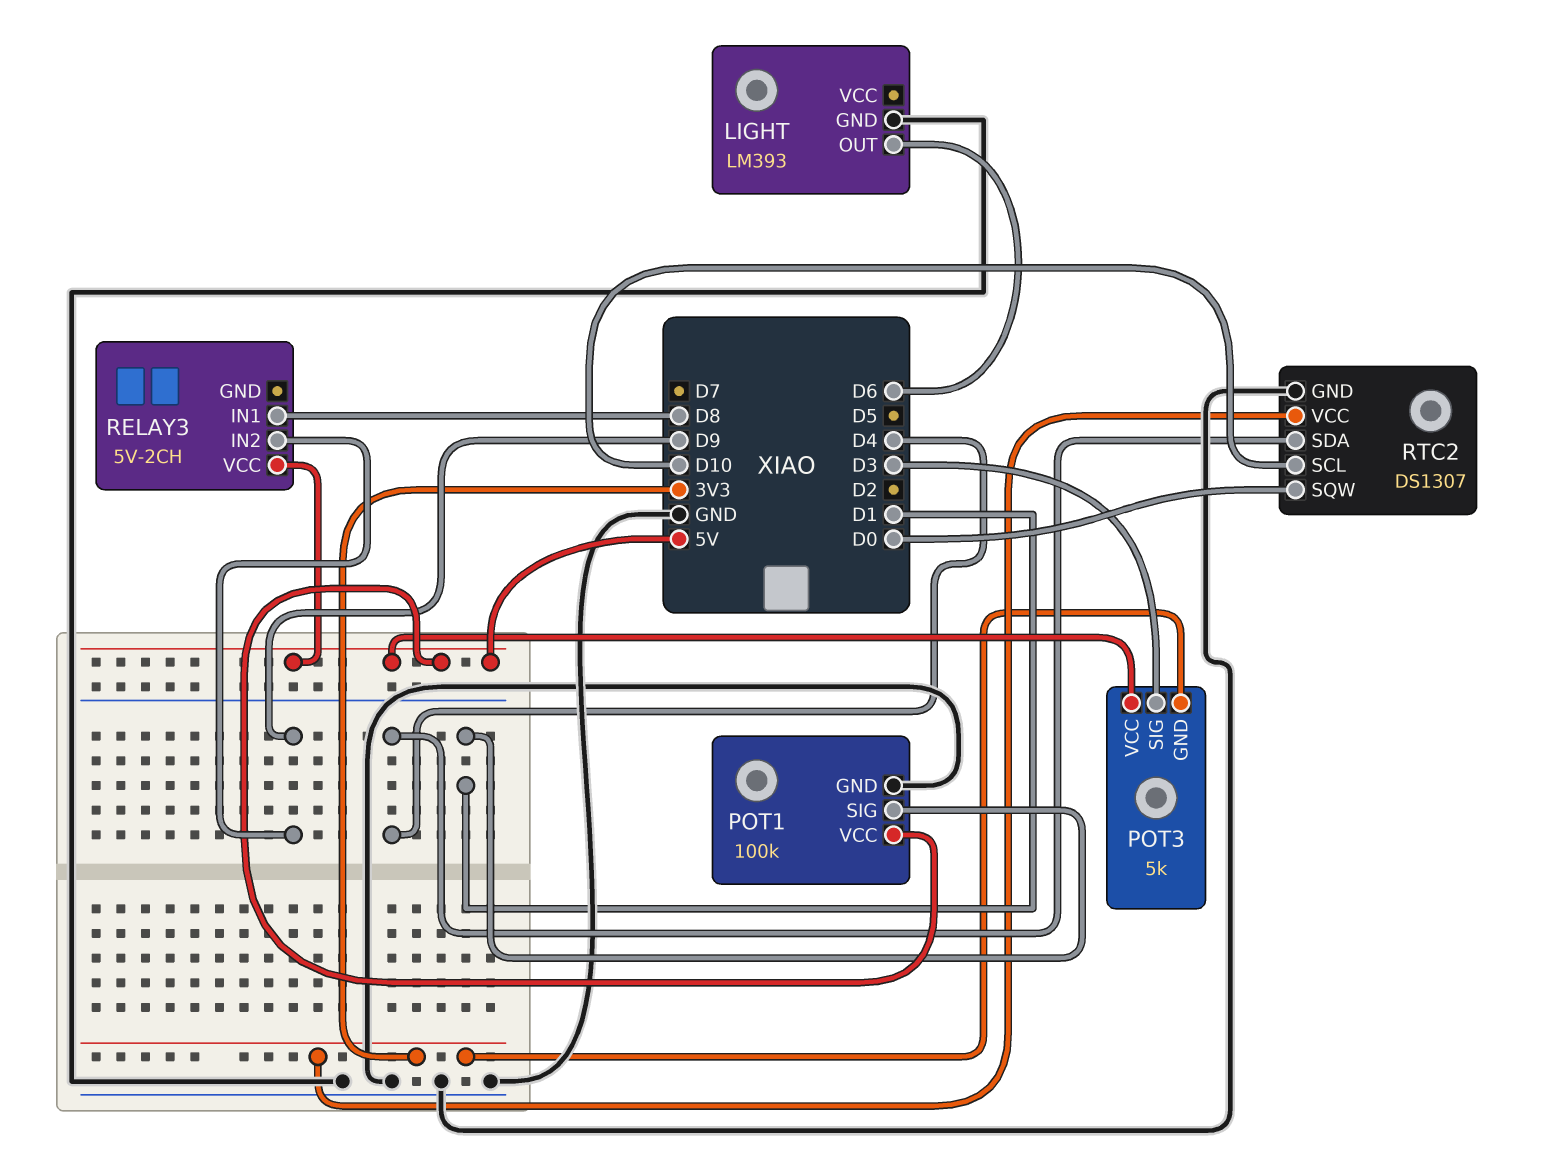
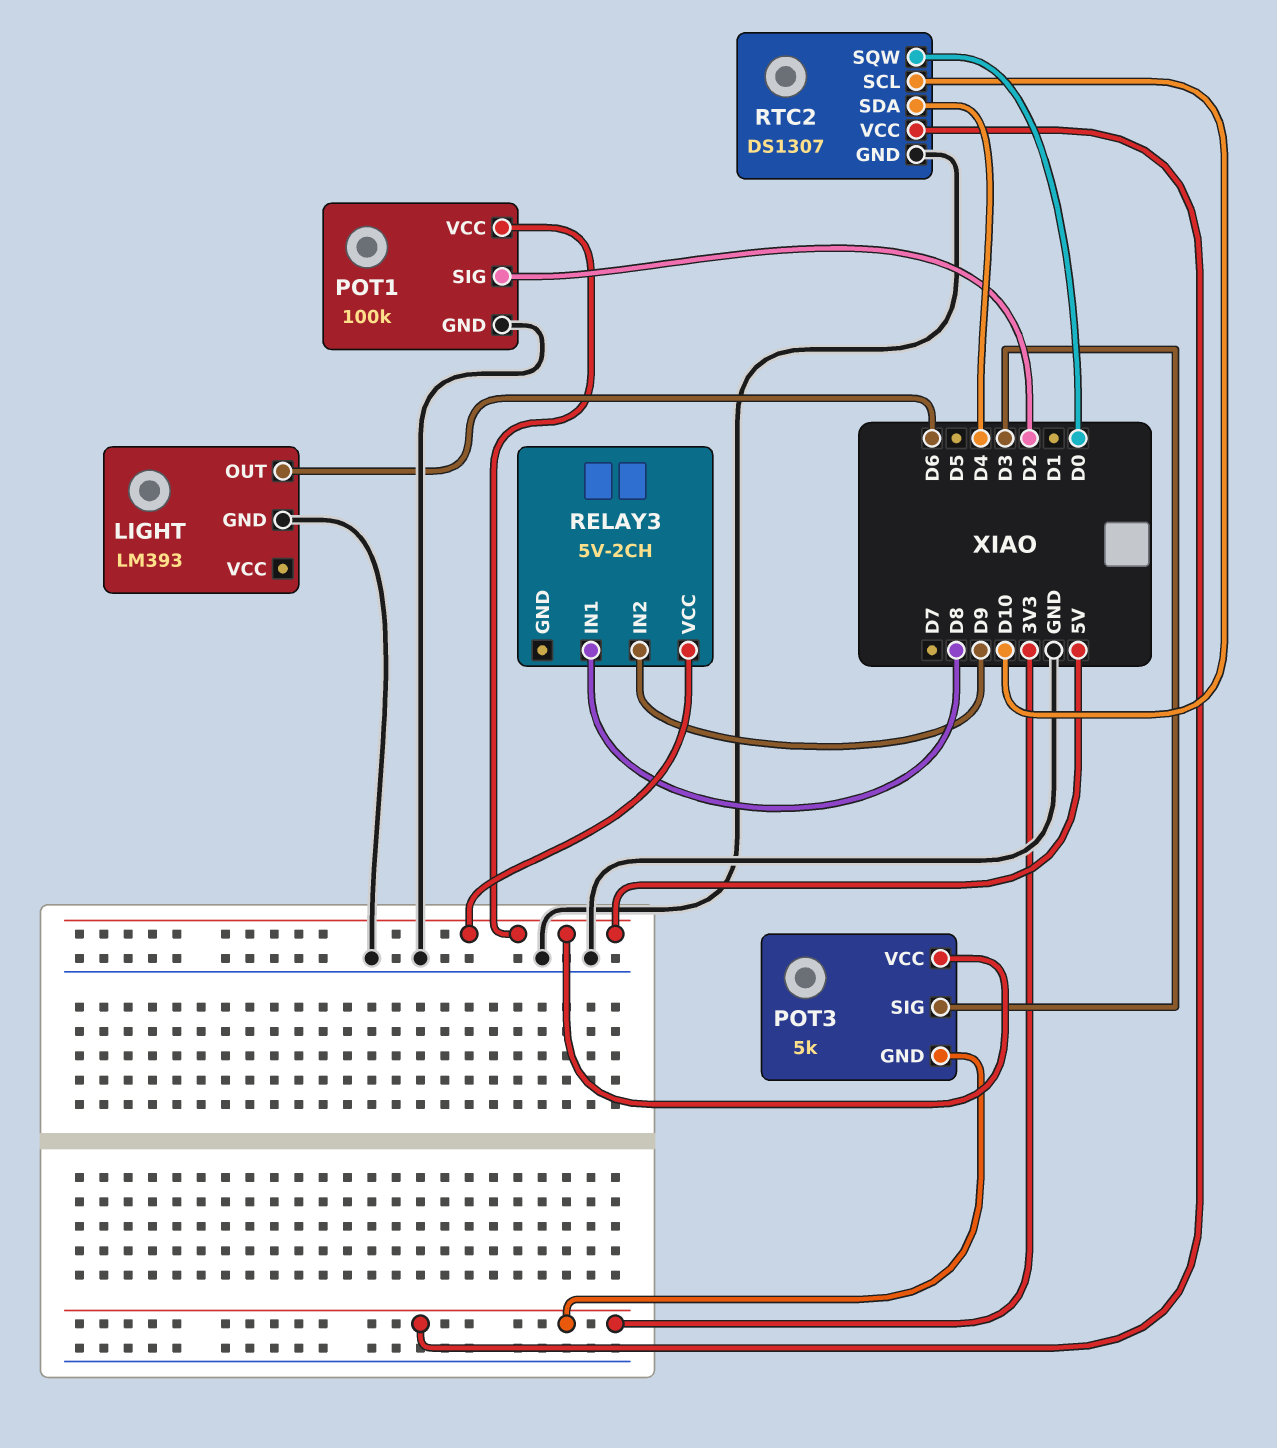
POT1 pin SIG: D1 -> D2

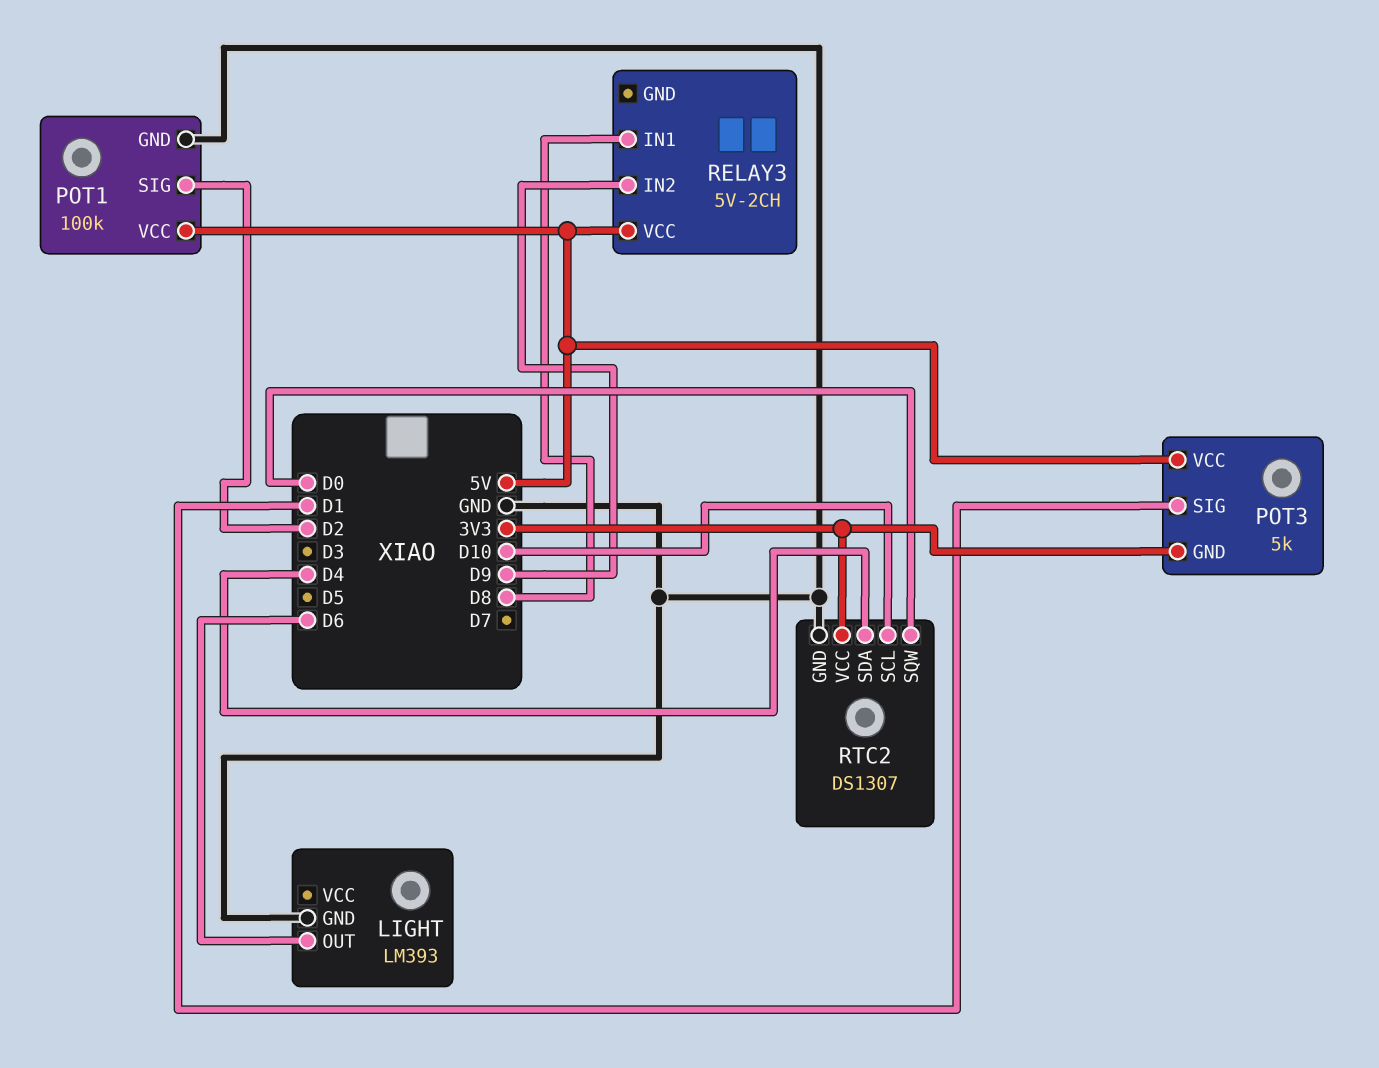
POT3 pin SIG: D3 -> D1

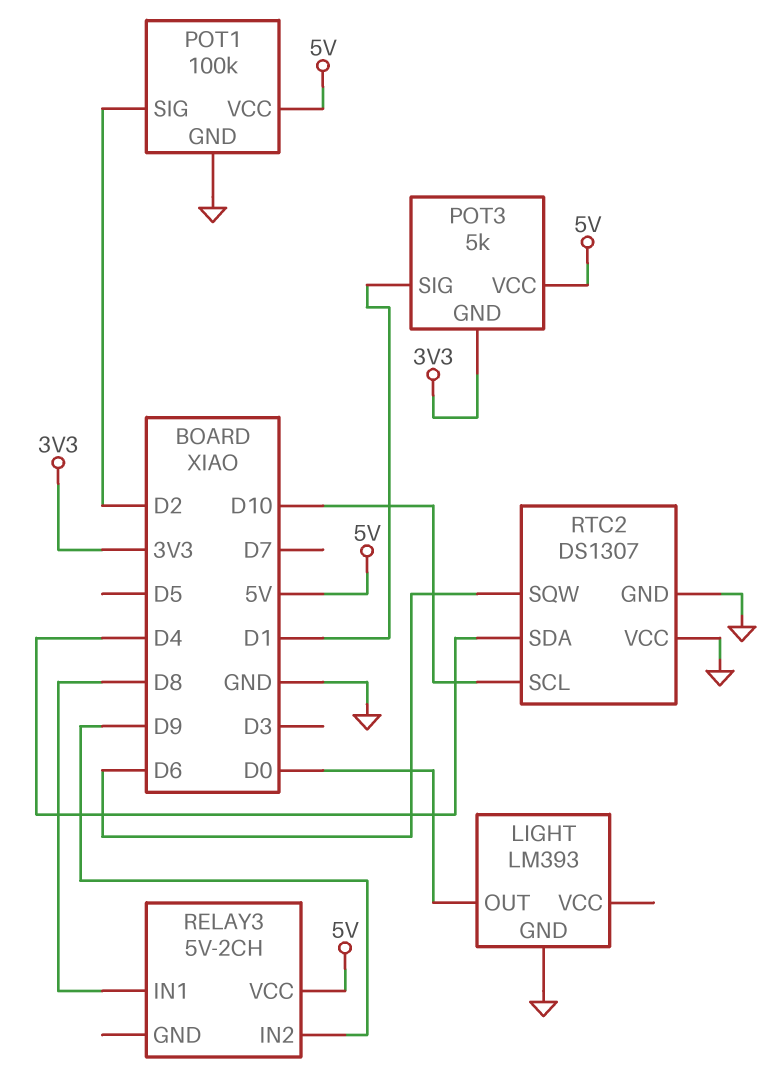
LIGHT pin OUT: D6 -> D0
RTC2 pin SQW: D0 -> D6
RTC2 pin VCC: 3V3 -> GND

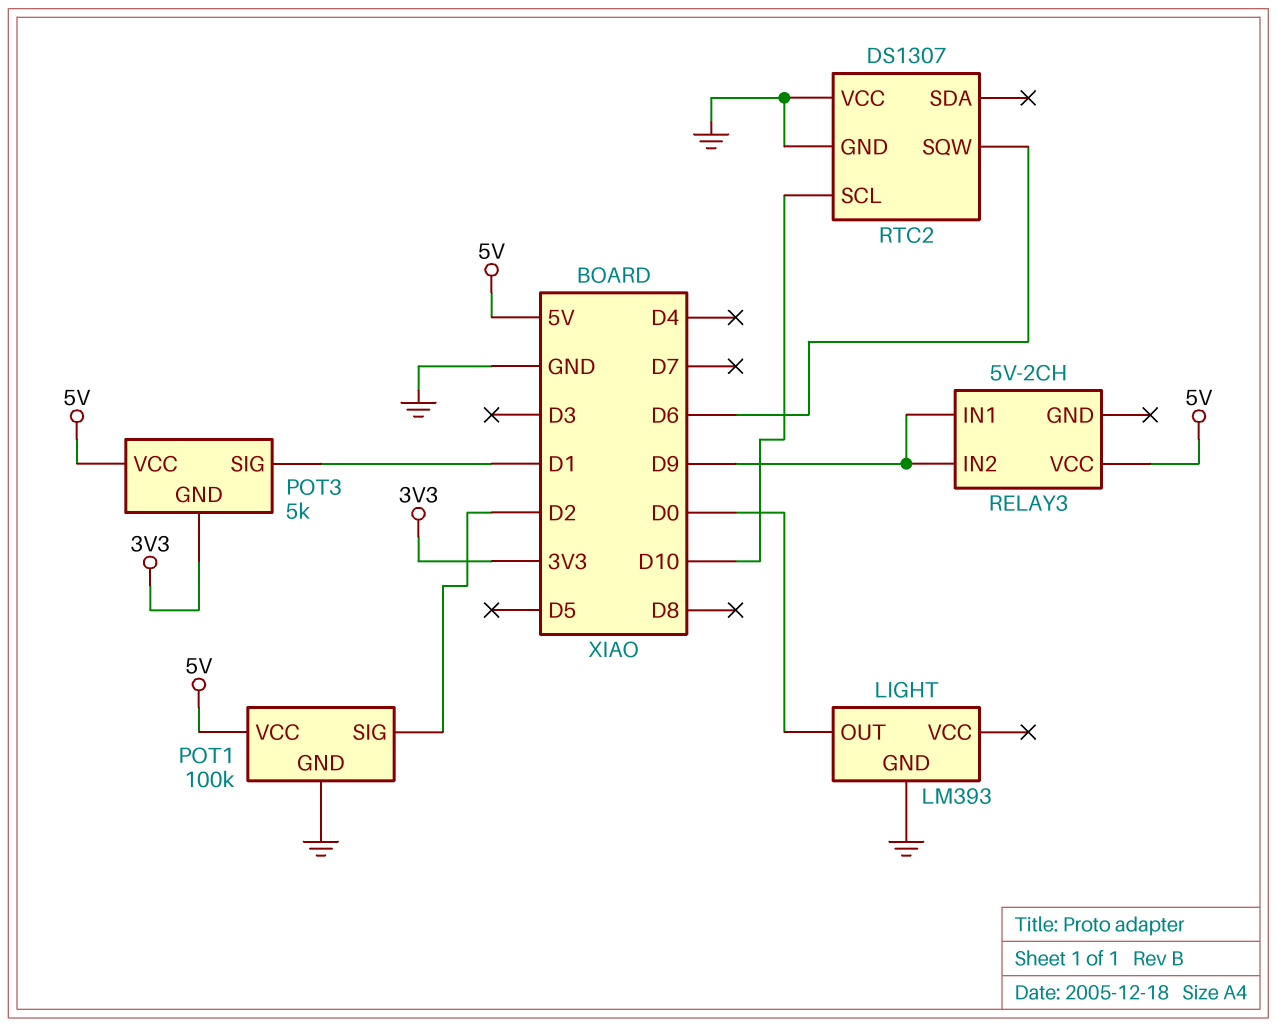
RELAY3 pin IN1: D8 -> D9
RTC2 pin SDA: D4 -> none

